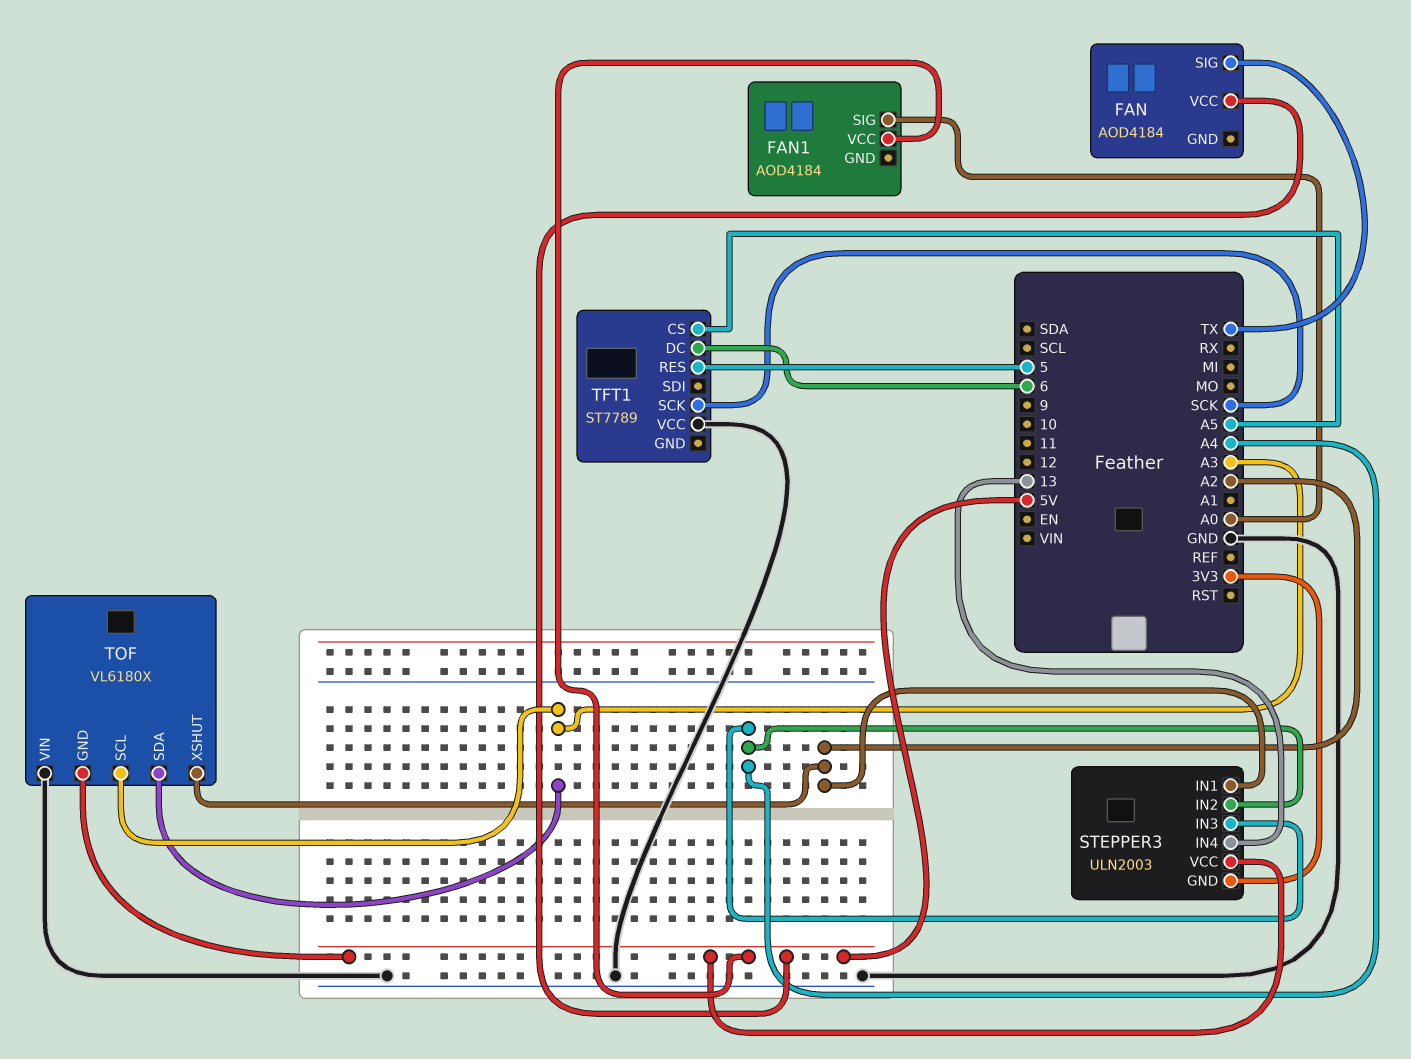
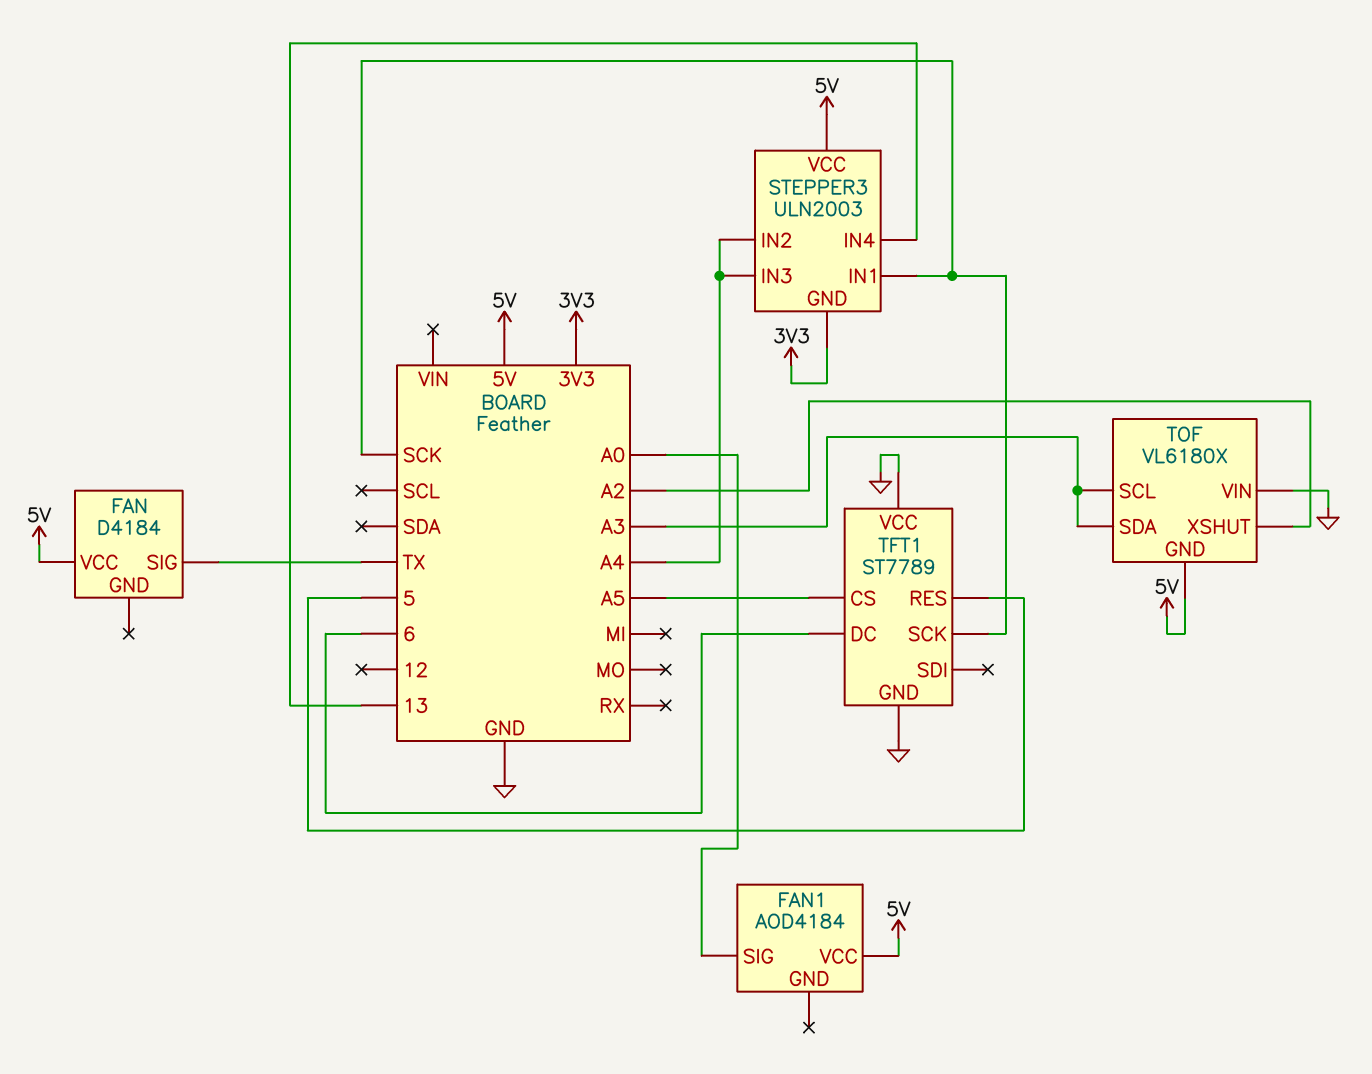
FAN: AOD4184 -> D4184
STEPPER3 pin IN1: A2 -> SCK
TFT1 pin GND: none -> GND

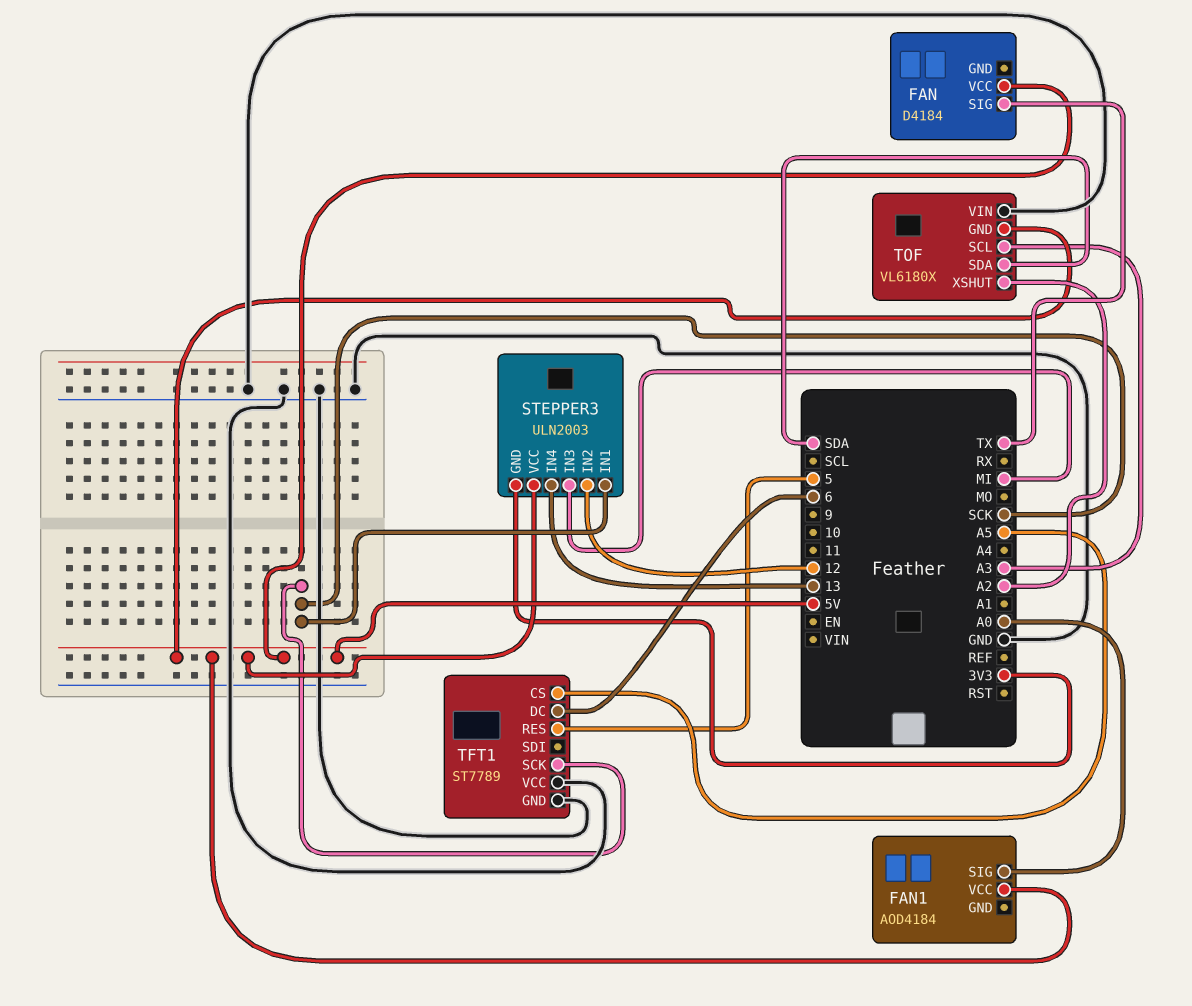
STEPPER3 pin IN2: A4 -> 12
STEPPER3 pin IN3: A4 -> MI
TOF pin SDA: A3 -> SDA

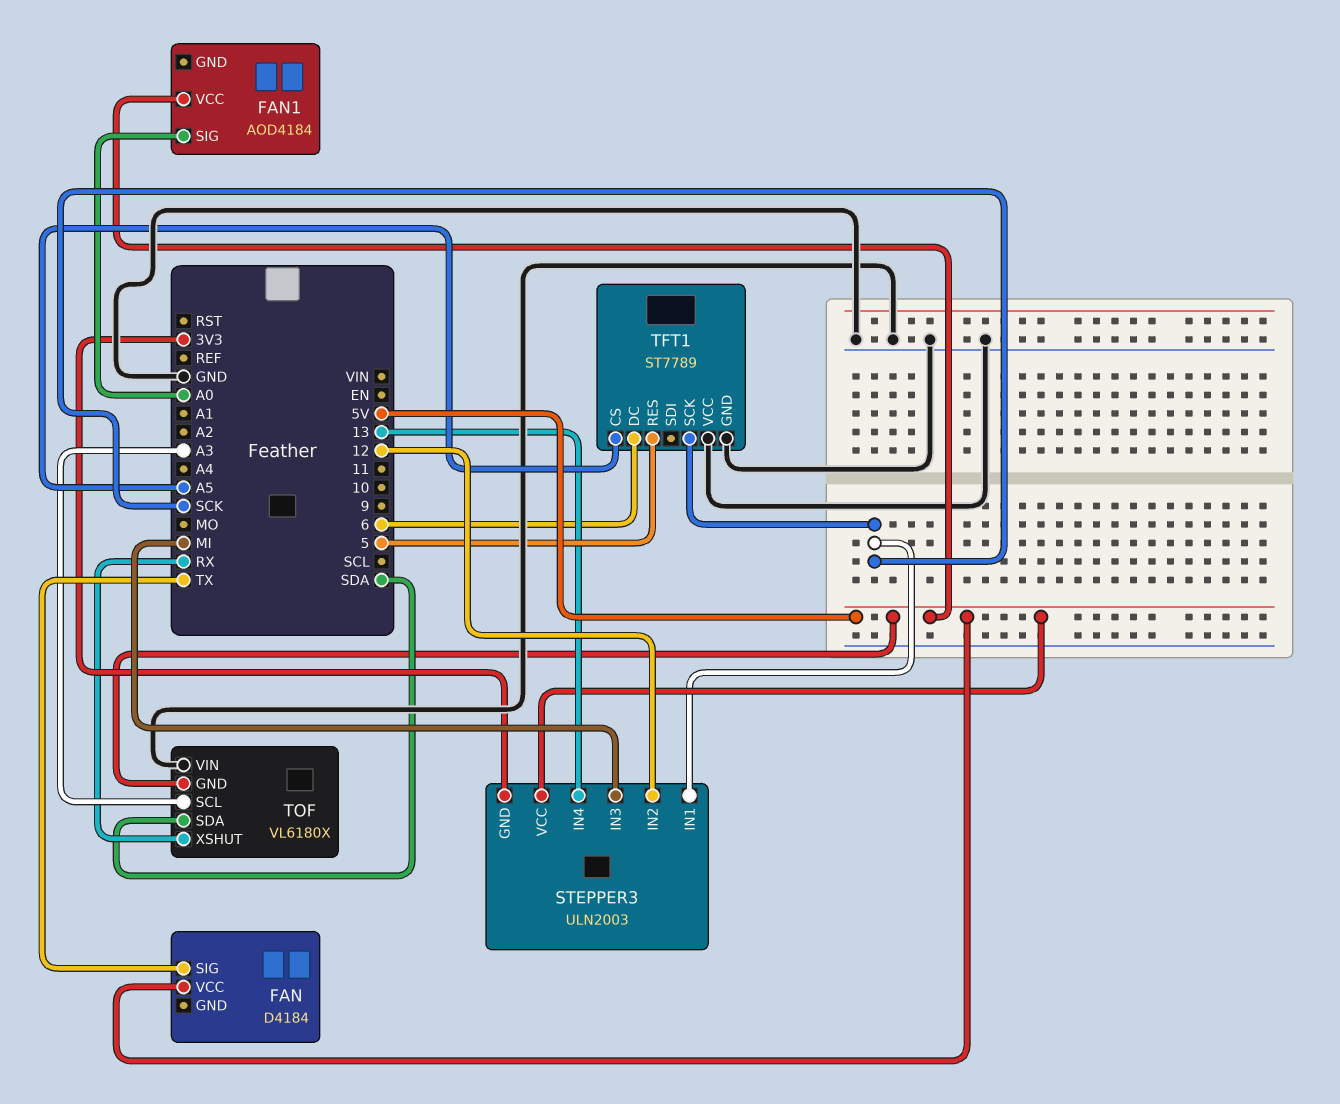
TOF pin XSHUT: A2 -> RX

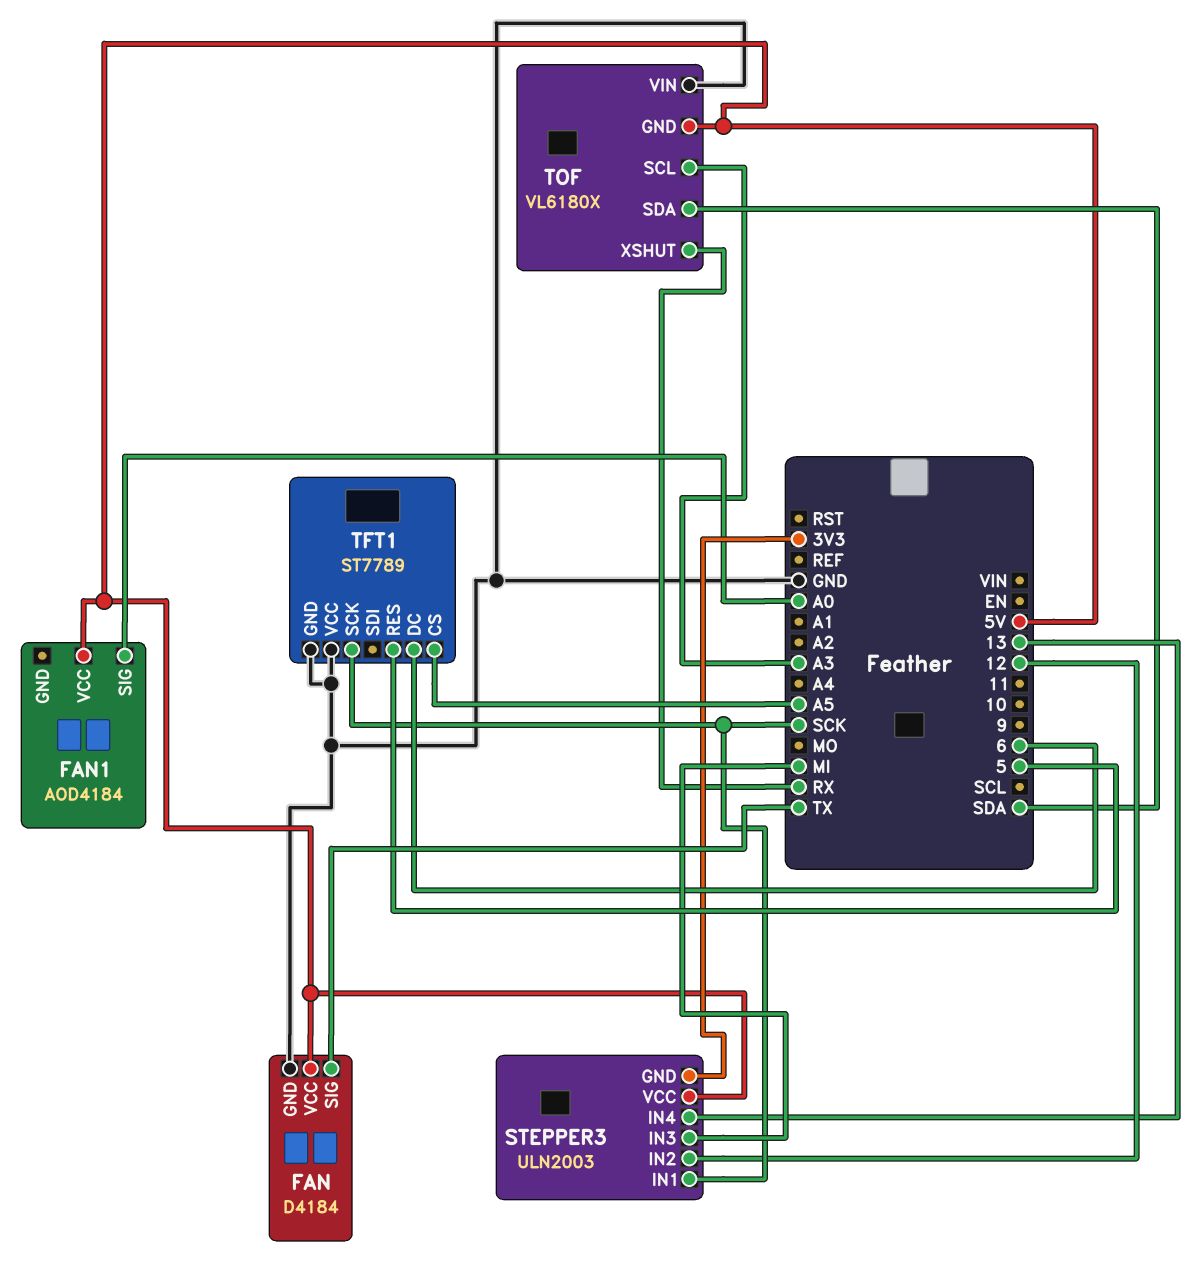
FAN pin GND: none -> GND

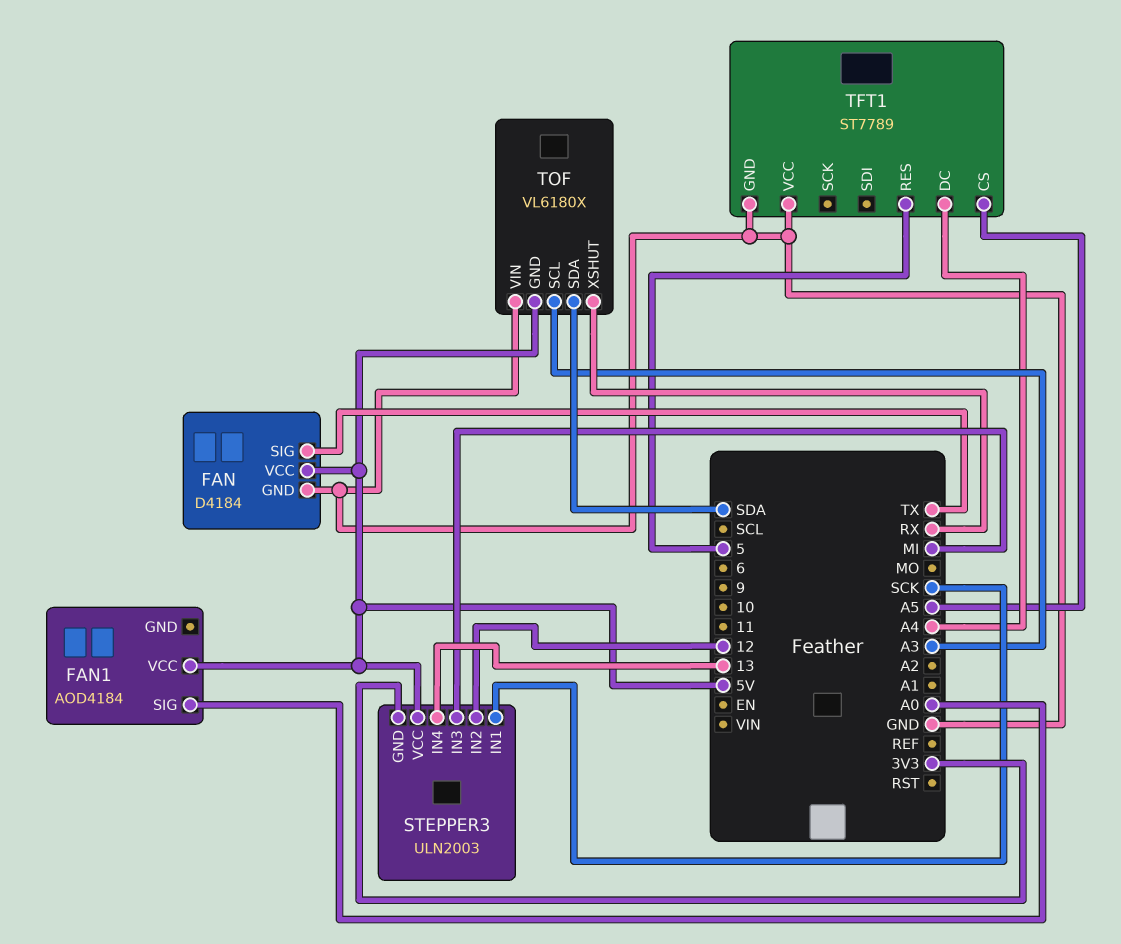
TFT1 pin DC: 6 -> A4
TFT1 pin SCK: SCK -> none

